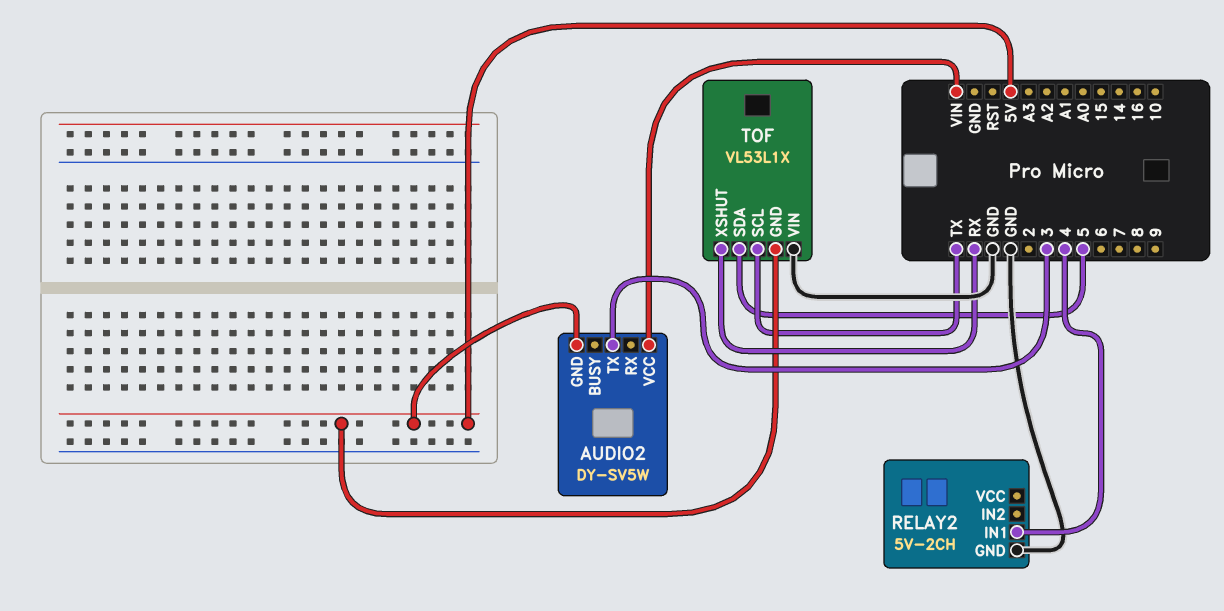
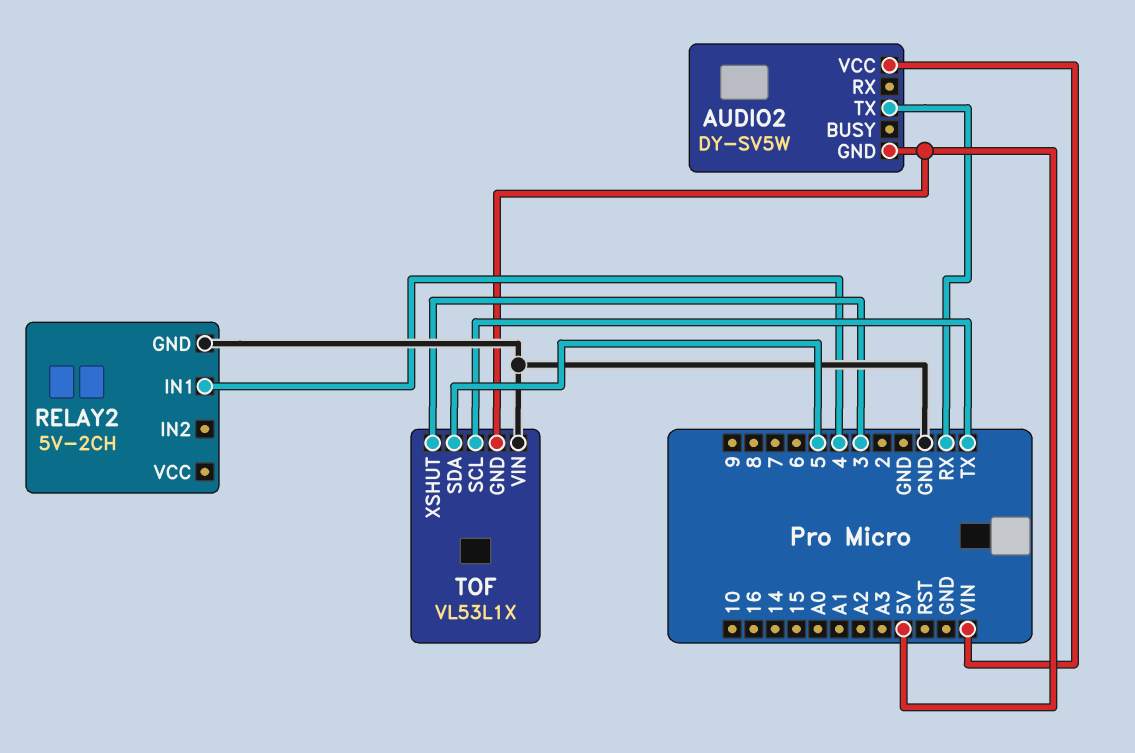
AUDIO2 pin TX: 3 -> RX
TOF pin XSHUT: RX -> 3

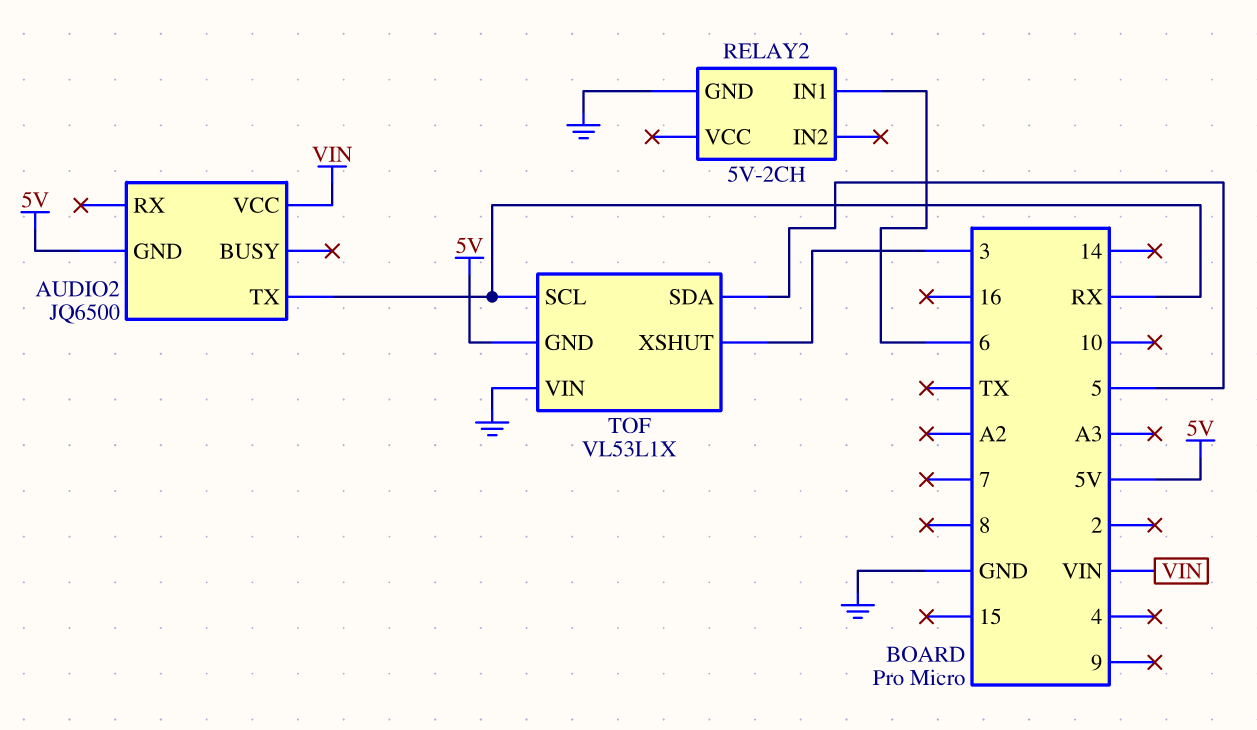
AUDIO2: DY-SV5W -> JQ6500
RELAY2 pin IN1: 4 -> 6
TOF pin SCL: TX -> RX

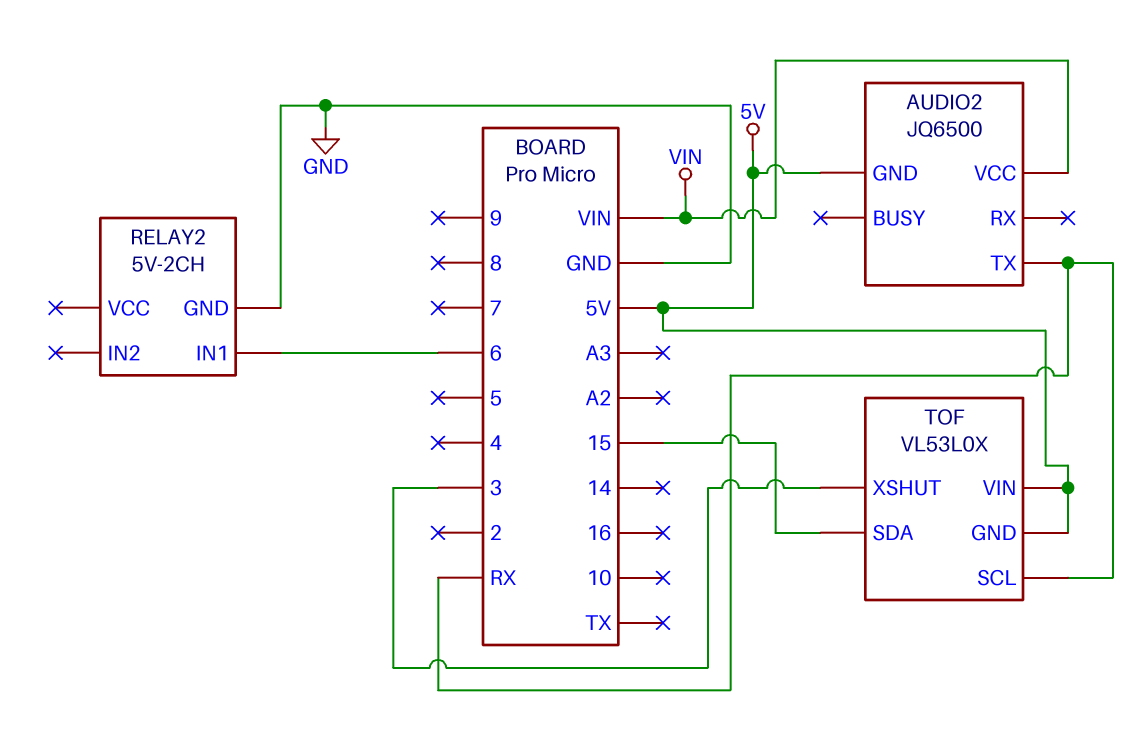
TOF: VL53L1X -> VL53L0X
TOF pin SDA: 5 -> 15
TOF pin VIN: GND -> 5V

